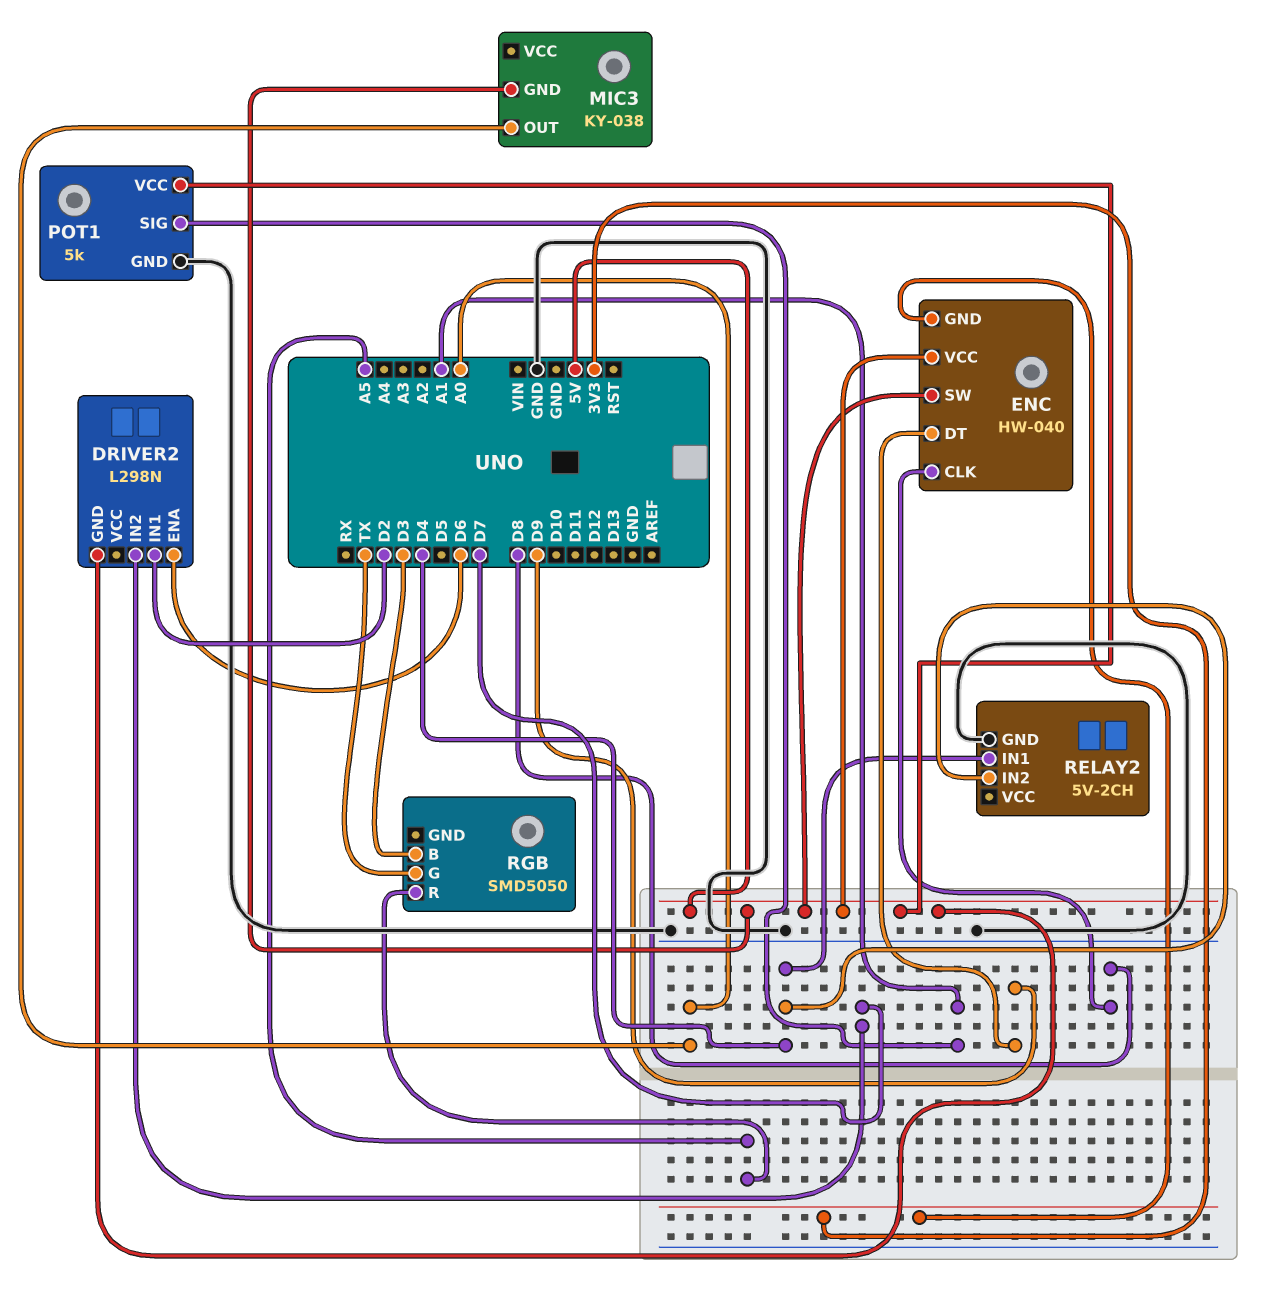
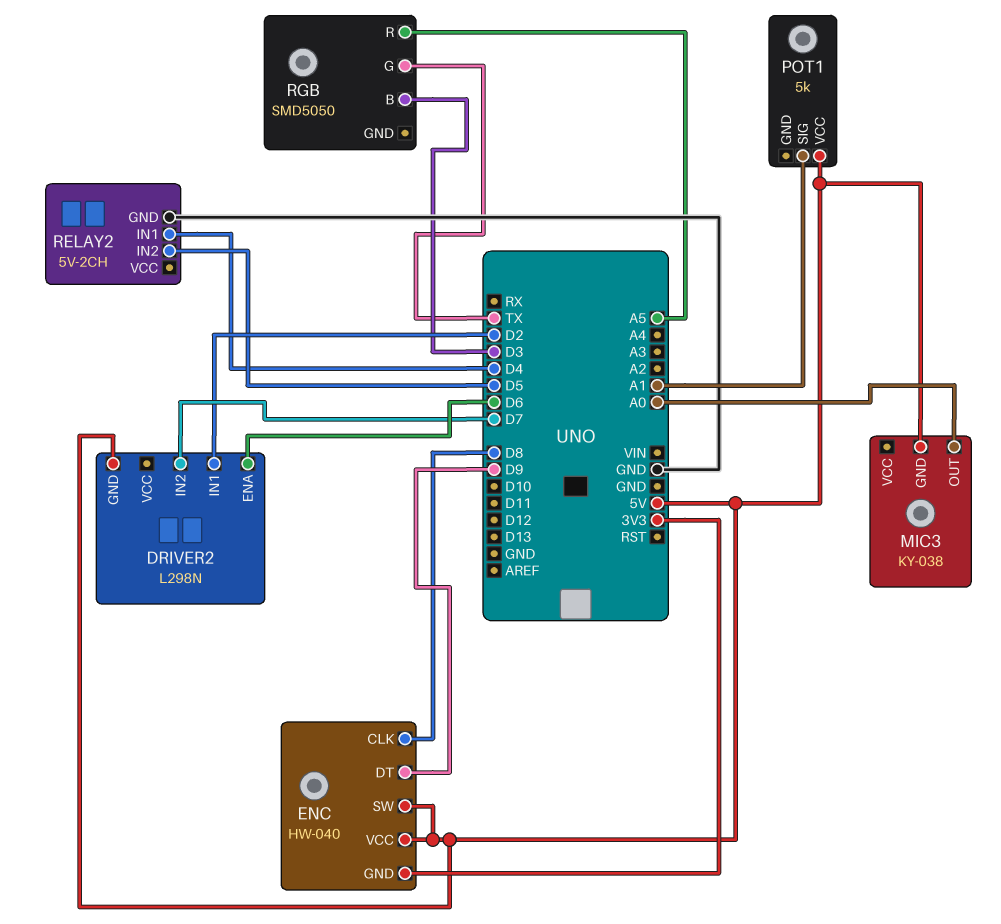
POT1 pin GND: GND -> none
RELAY2 pin IN2: D4 -> D5

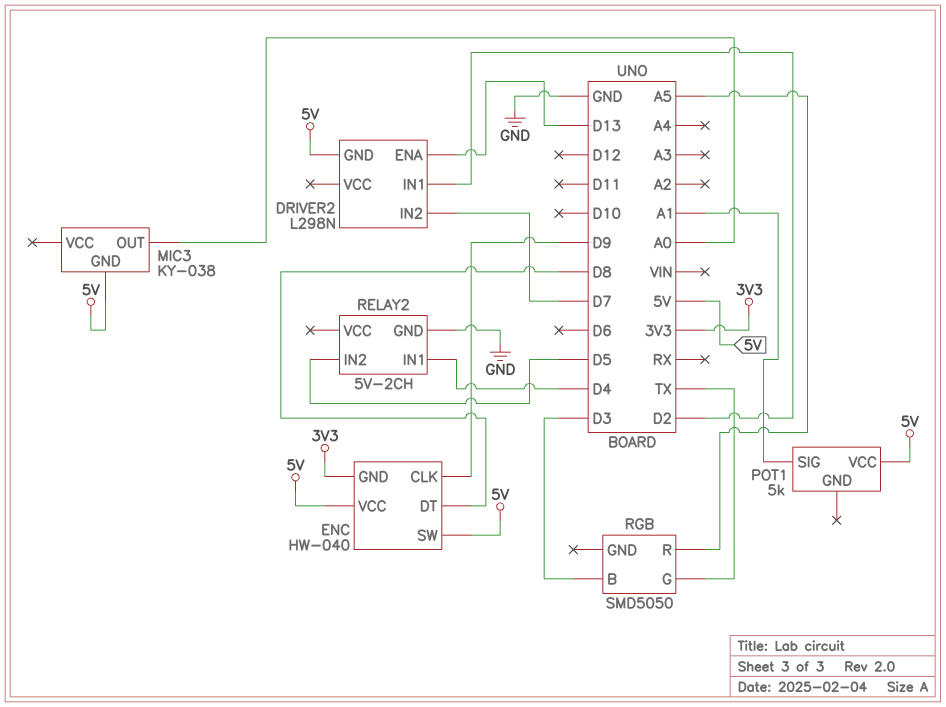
DRIVER2 pin ENA: D6 -> D13
ENC pin CLK: D8 -> D9
ENC pin DT: D9 -> D8

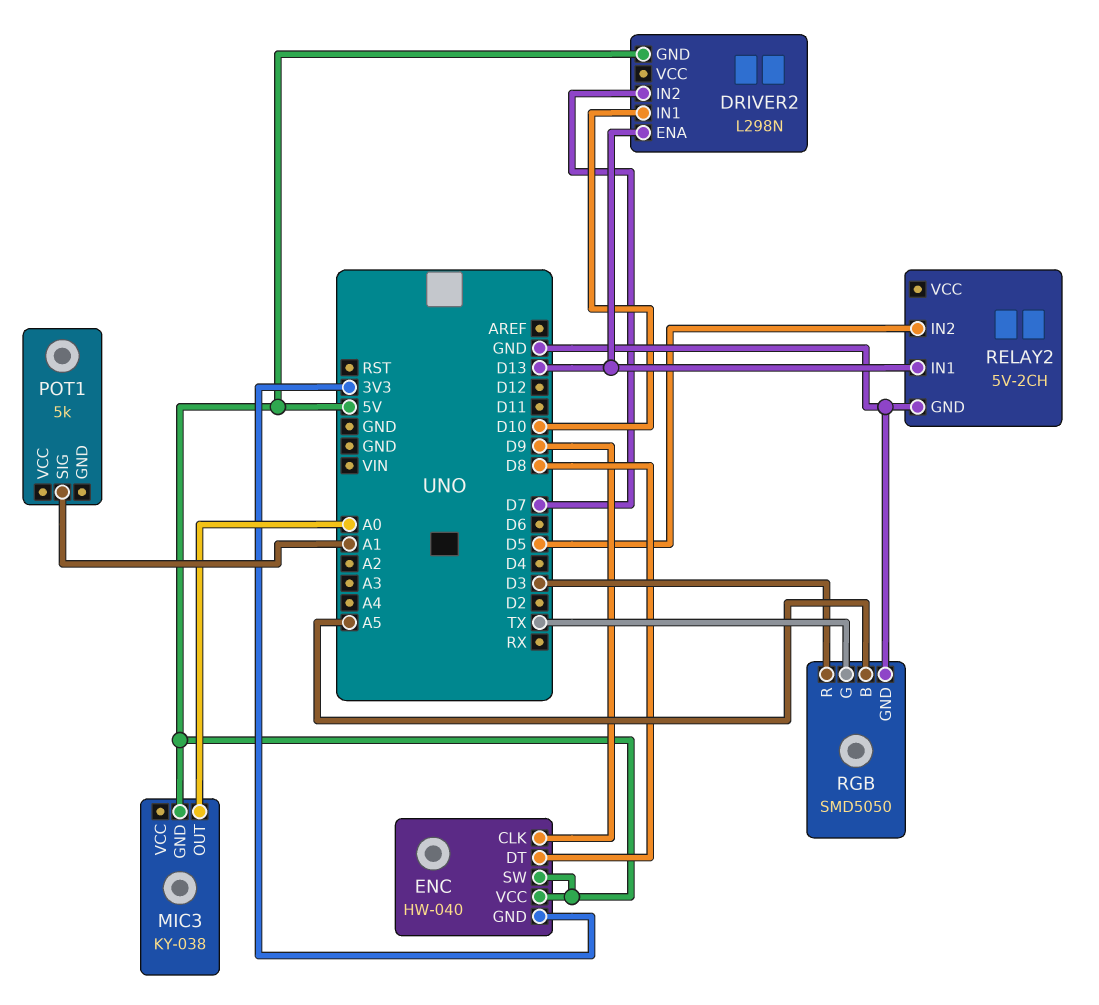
DRIVER2 pin IN1: D2 -> D10
POT1 pin VCC: 5V -> none
RELAY2 pin IN1: D4 -> D13
RGB pin B: D3 -> A5
RGB pin GND: none -> GND
RGB pin R: A5 -> D3

